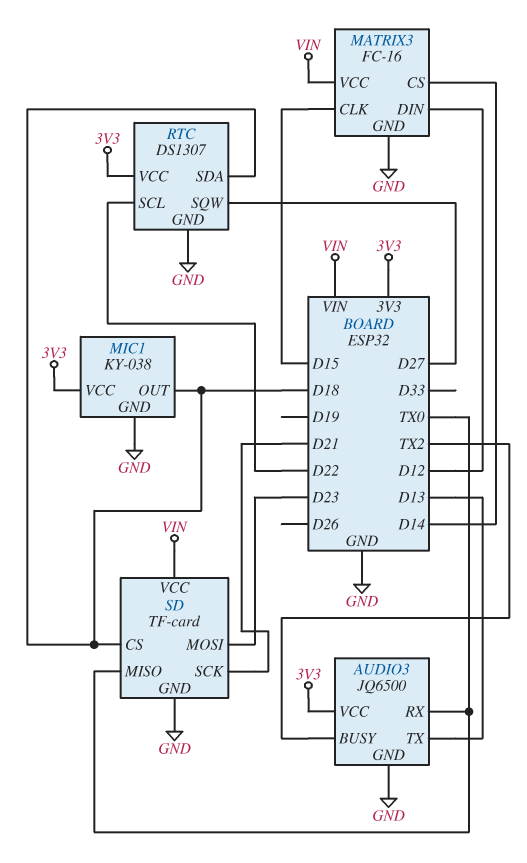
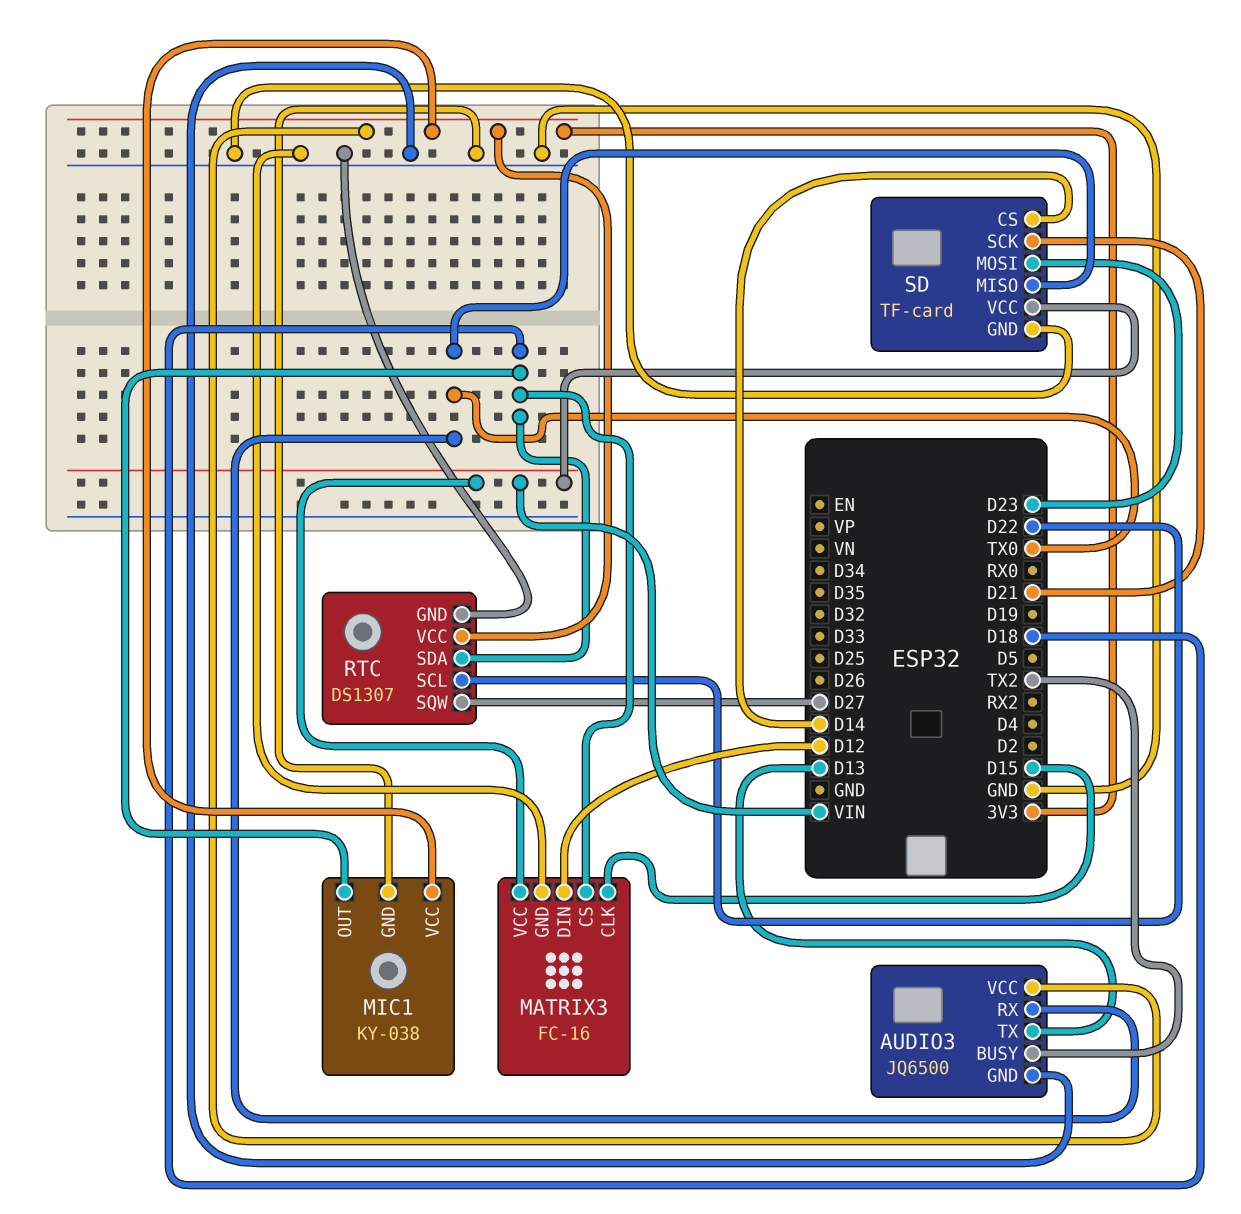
MATRIX3 pin CS: D14 -> D18
SD pin CS: D18 -> D14

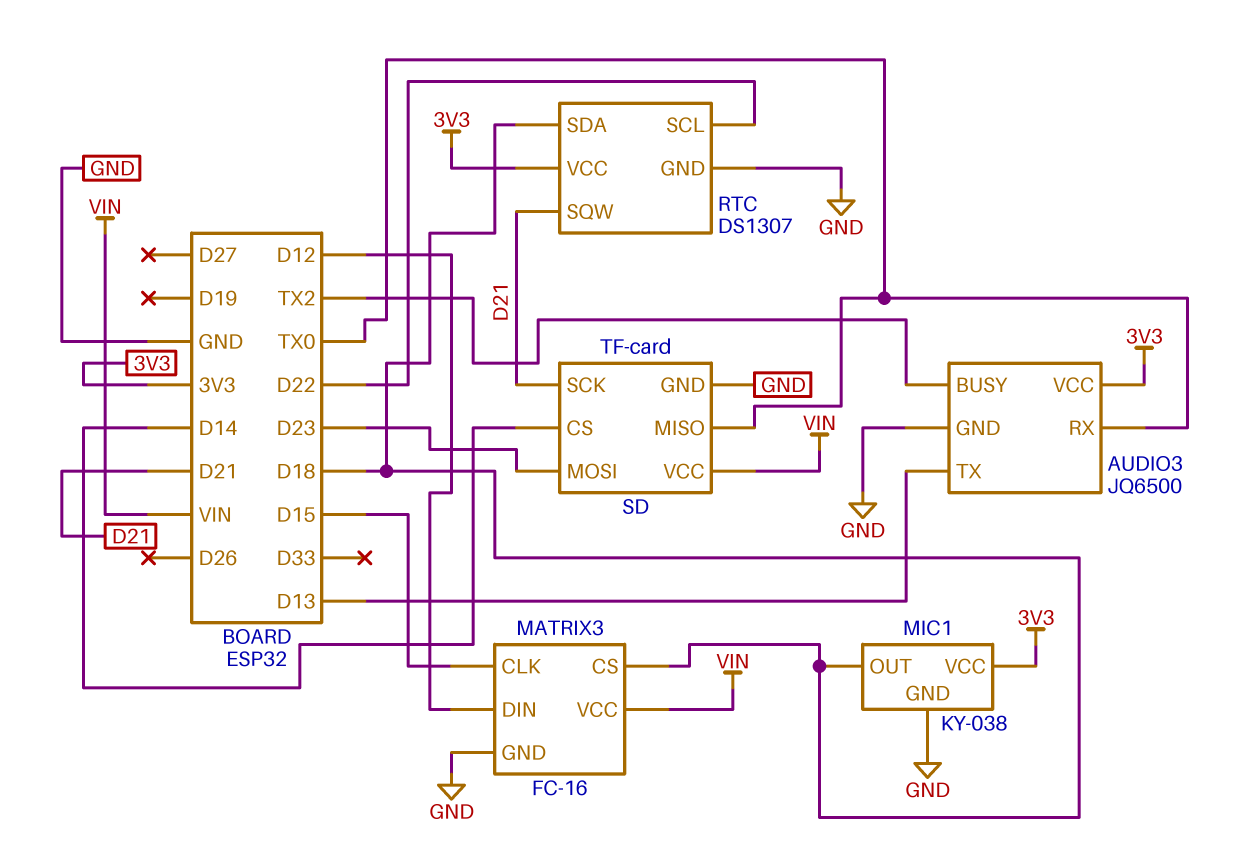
RTC pin SQW: D27 -> D21

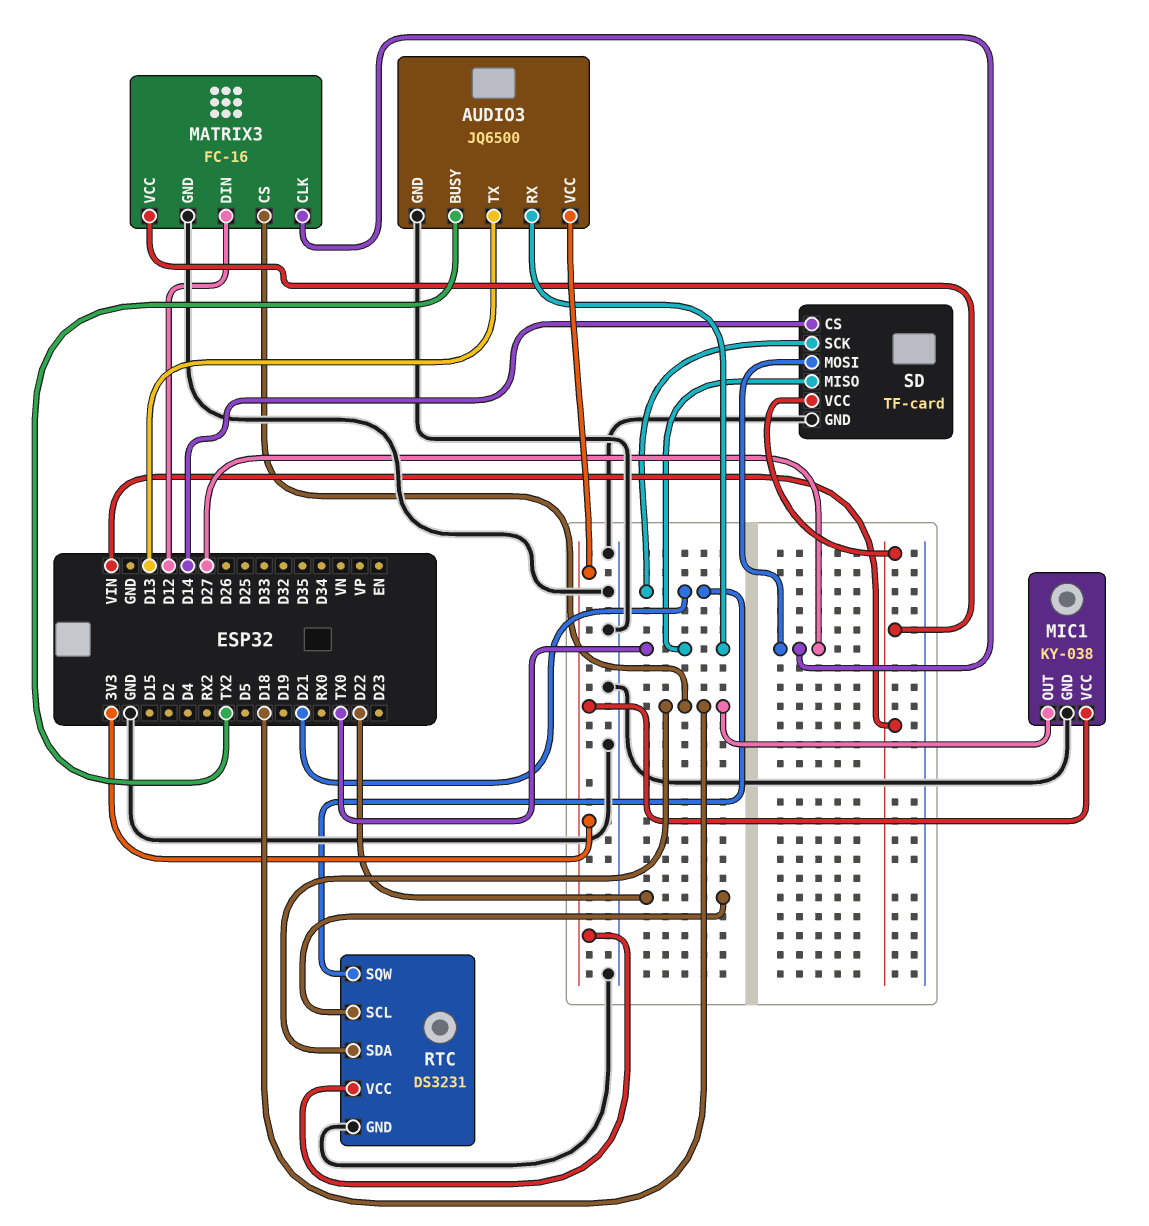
MATRIX3 pin CLK: D15 -> D27
RTC: DS1307 -> DS3231
SD pin MOSI: D23 -> D27

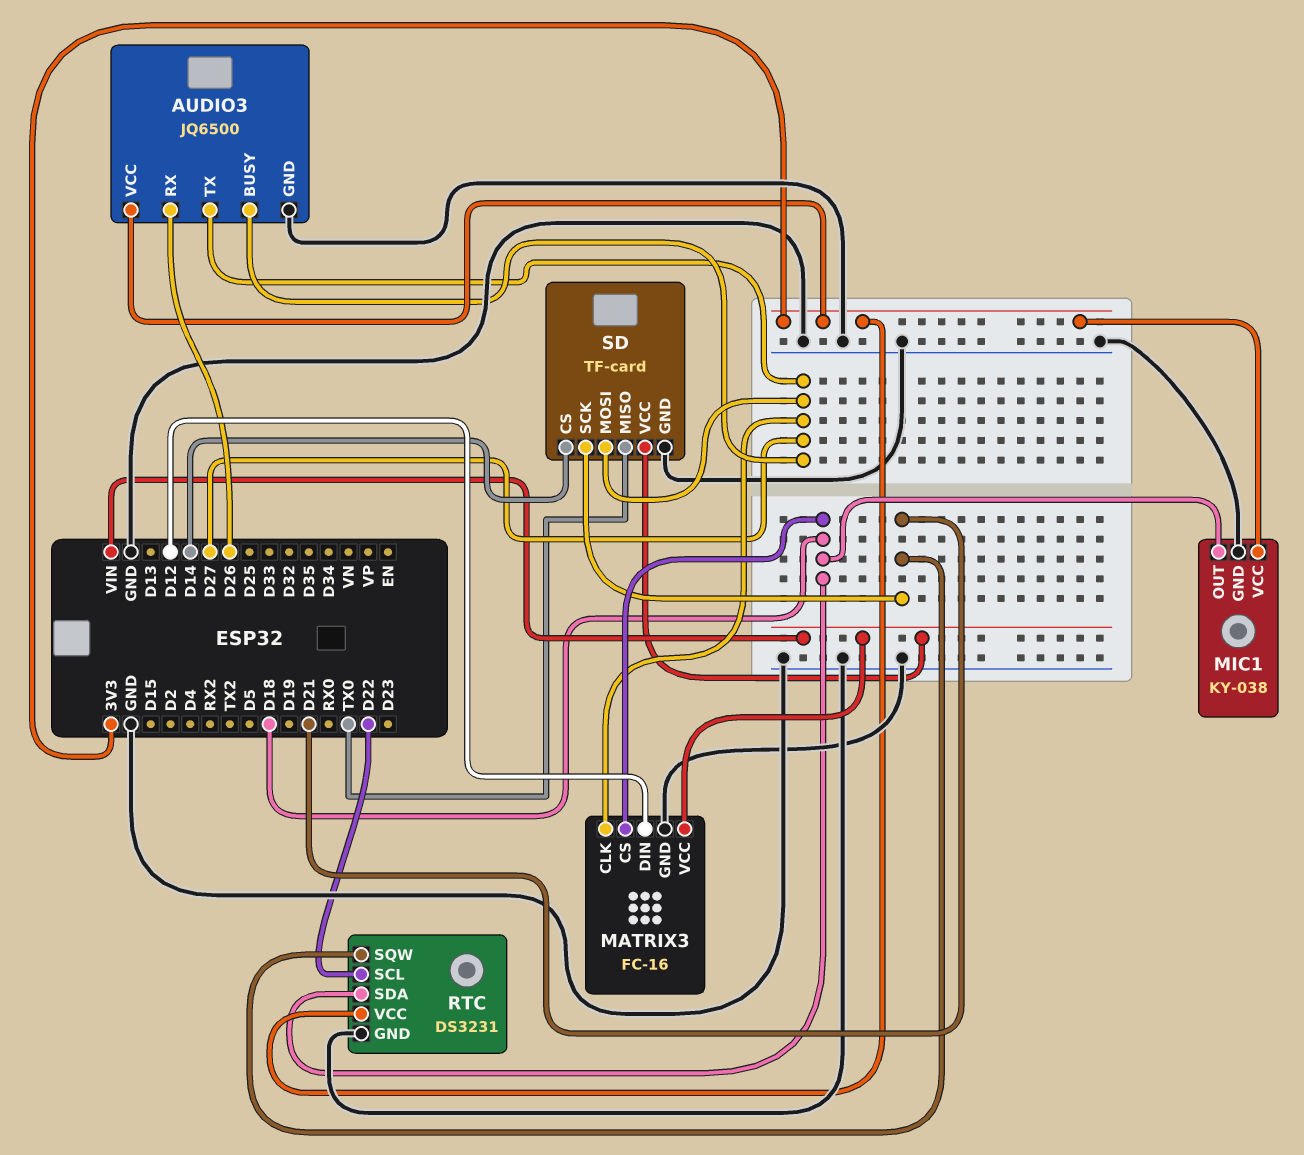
AUDIO3 pin BUSY: TX2 -> D27
AUDIO3 pin RX: TX0 -> D26
AUDIO3 pin TX: D13 -> D27

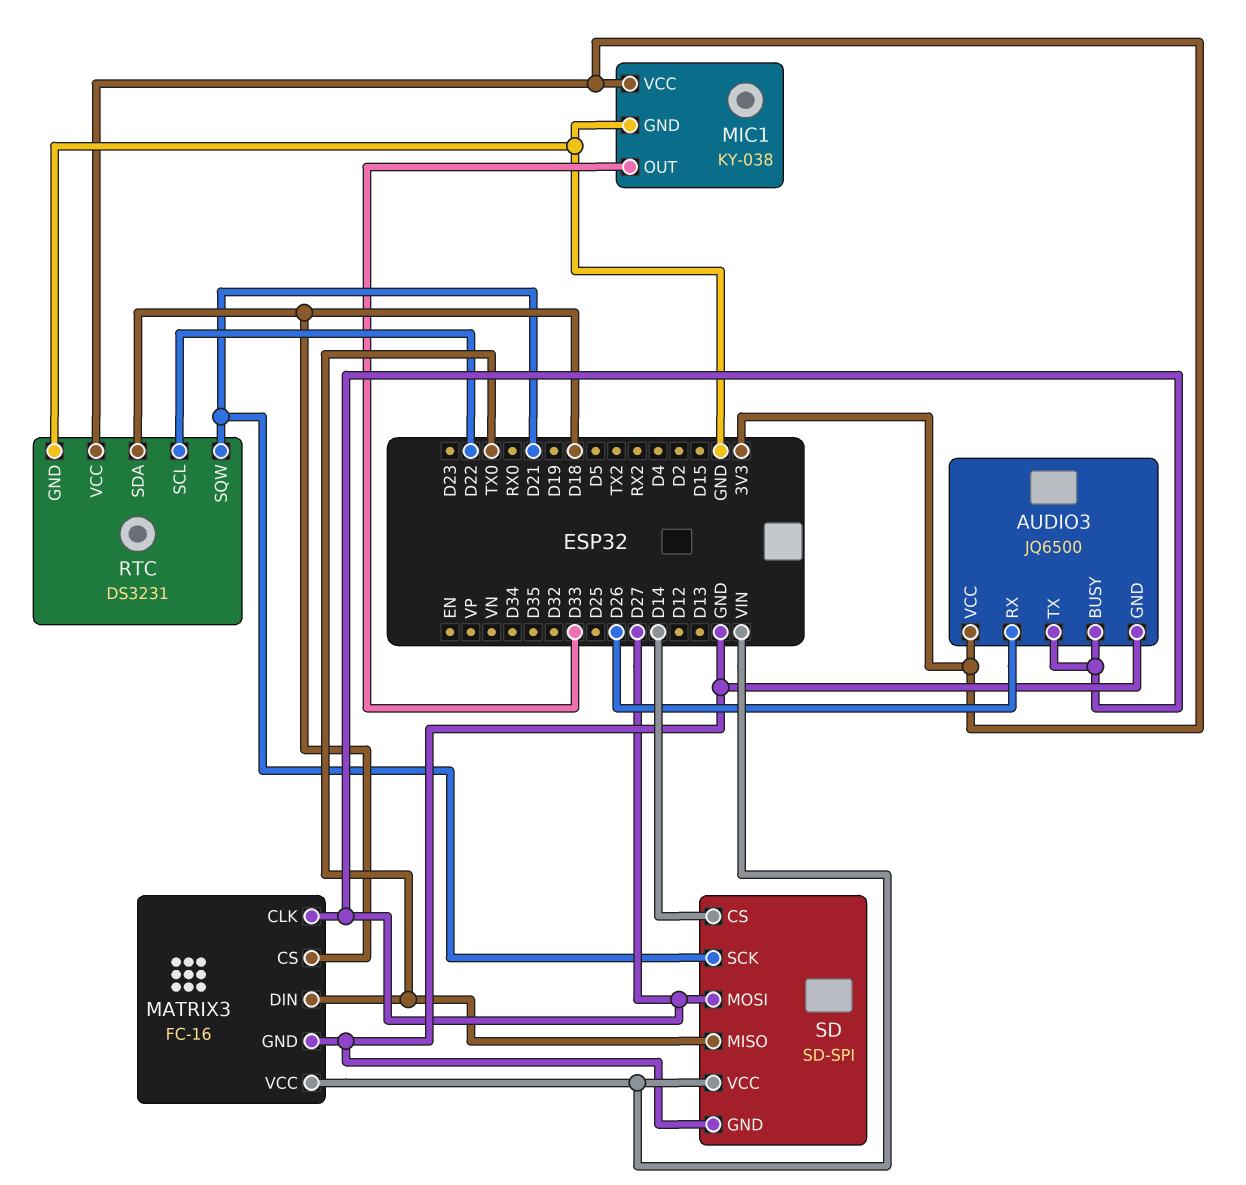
MATRIX3 pin DIN: D12 -> TX0
MIC1 pin OUT: D18 -> D33
SD: TF-card -> SD-SPI

